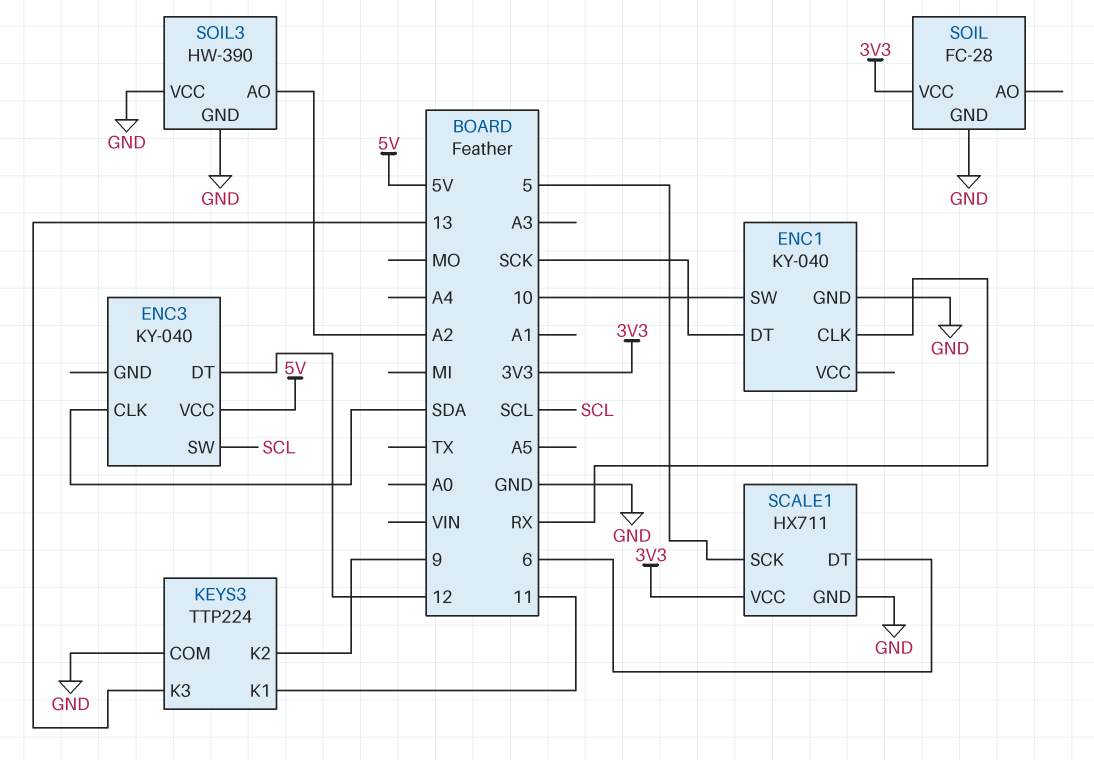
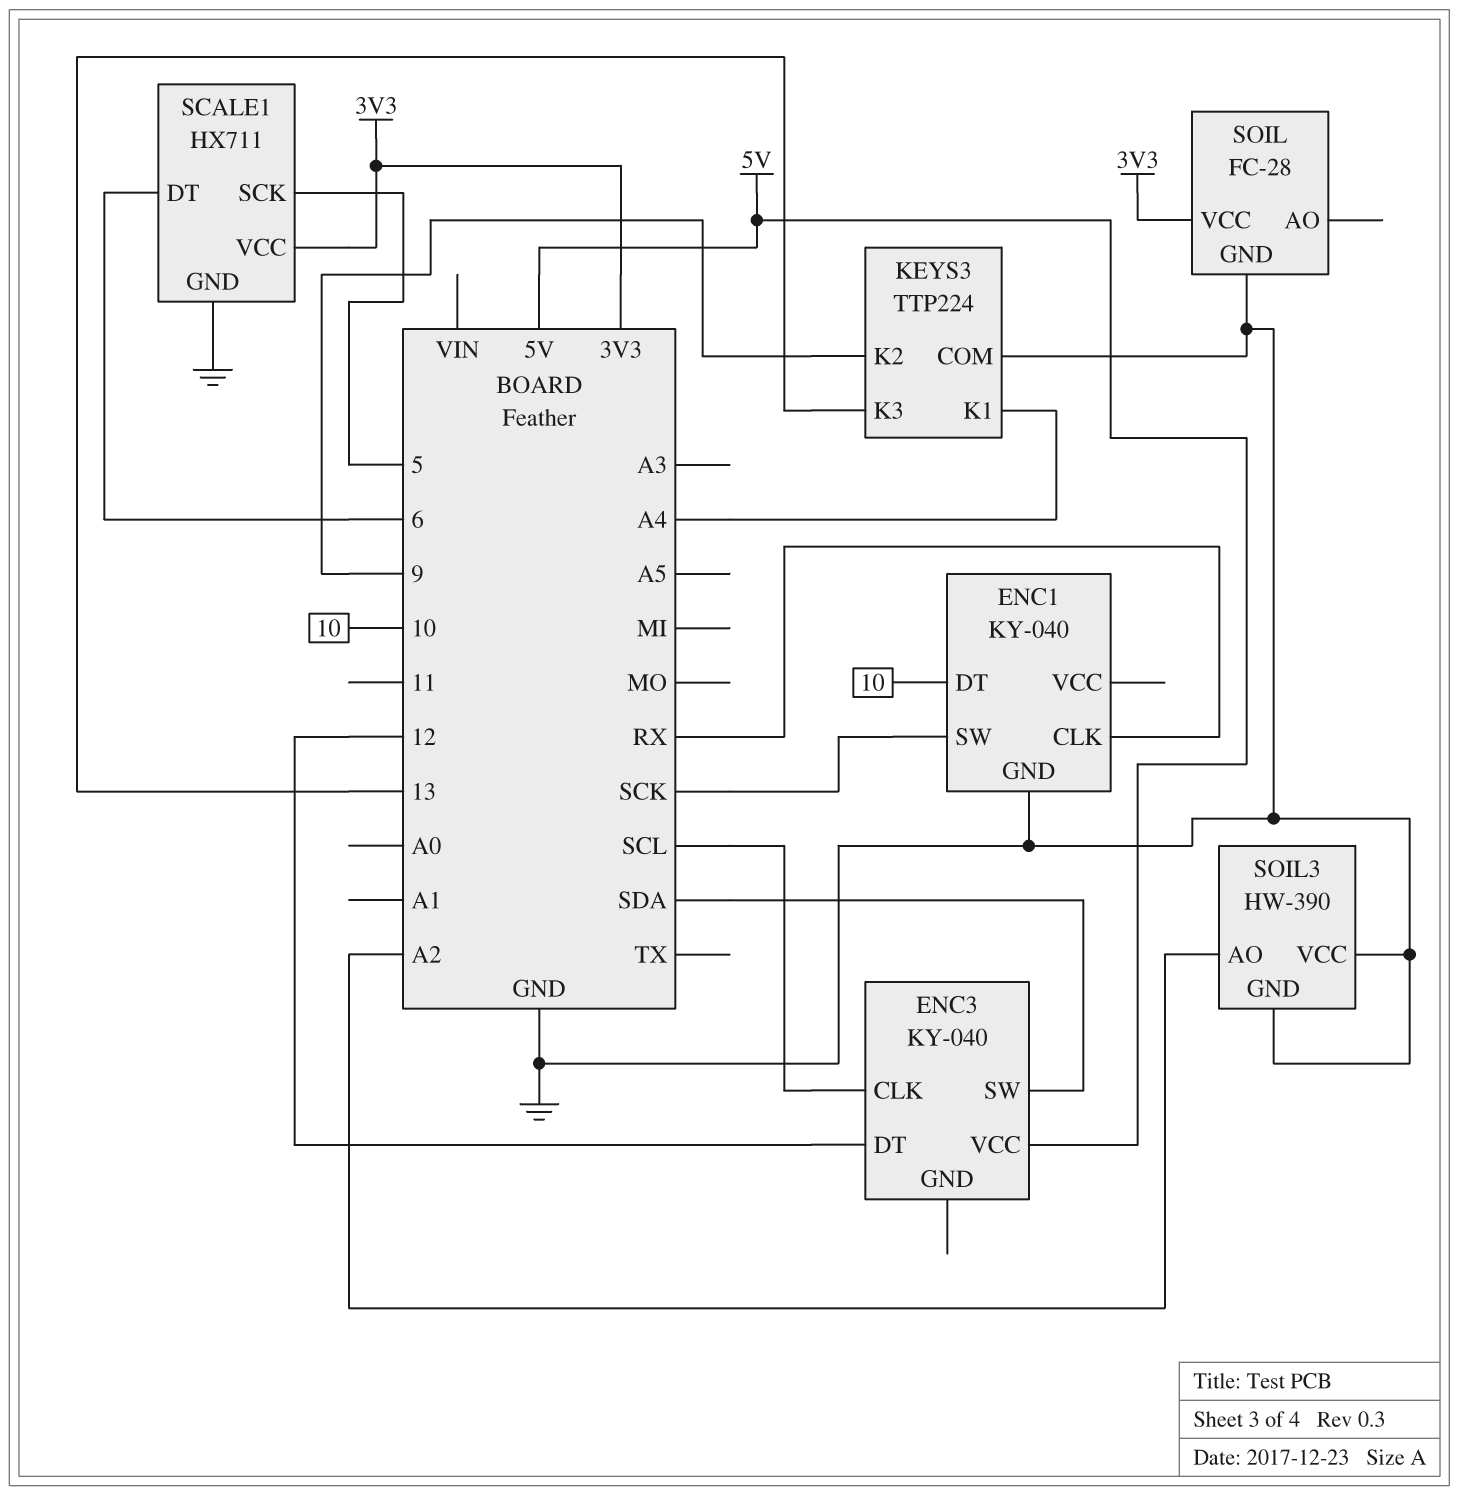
ENC1 pin DT: SCK -> 10
ENC1 pin SW: 10 -> SCK
ENC3 pin CLK: SDA -> SCL
ENC3 pin SW: SCL -> SDA
KEYS3 pin K1: 11 -> A4

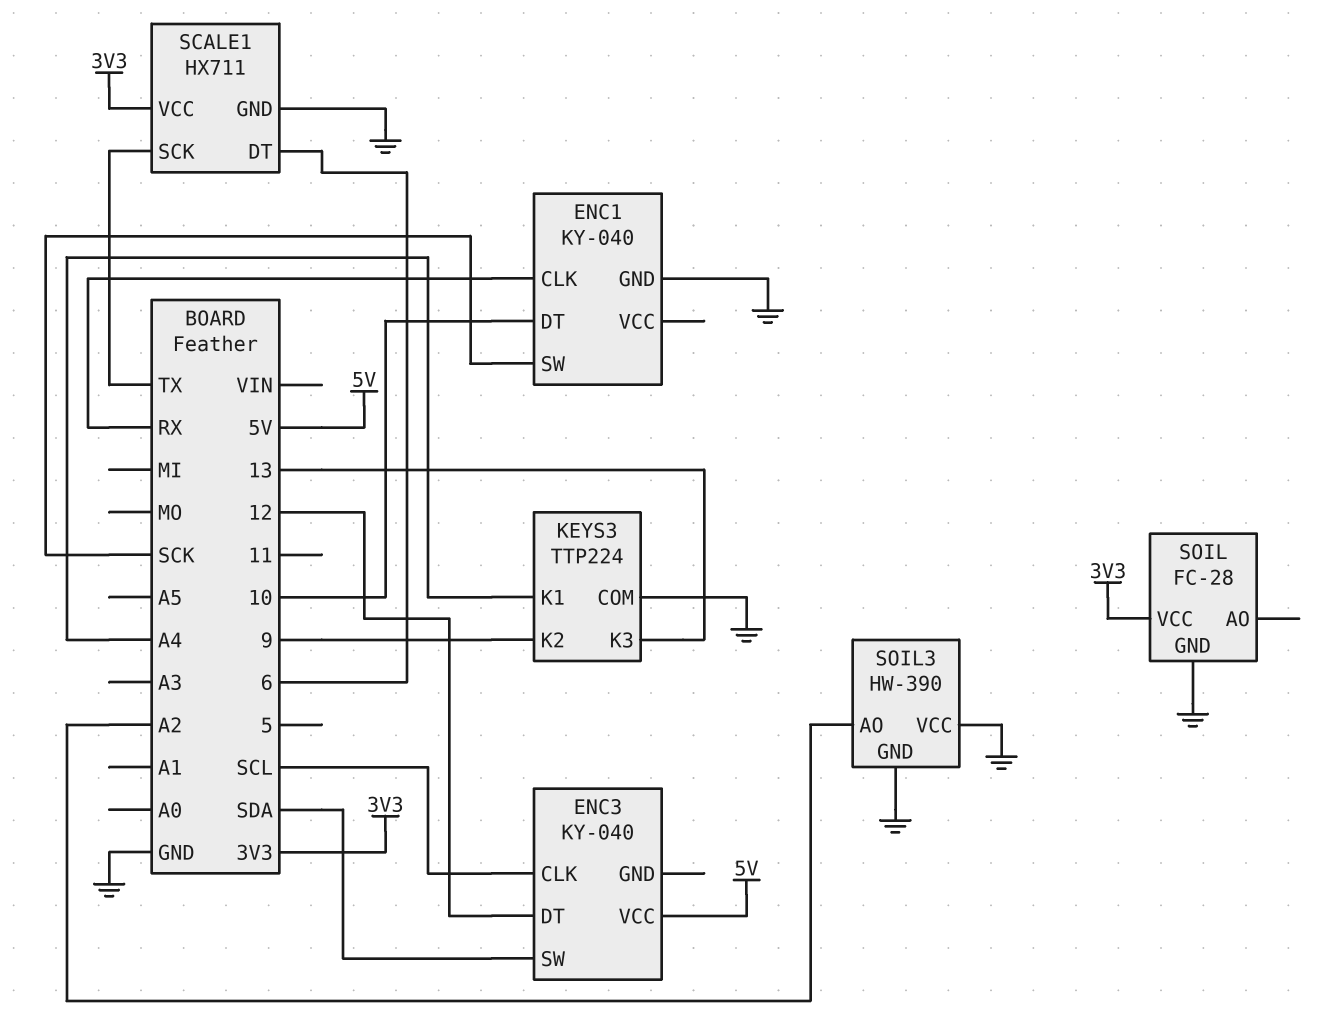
SCALE1 pin SCK: 5 -> TX

